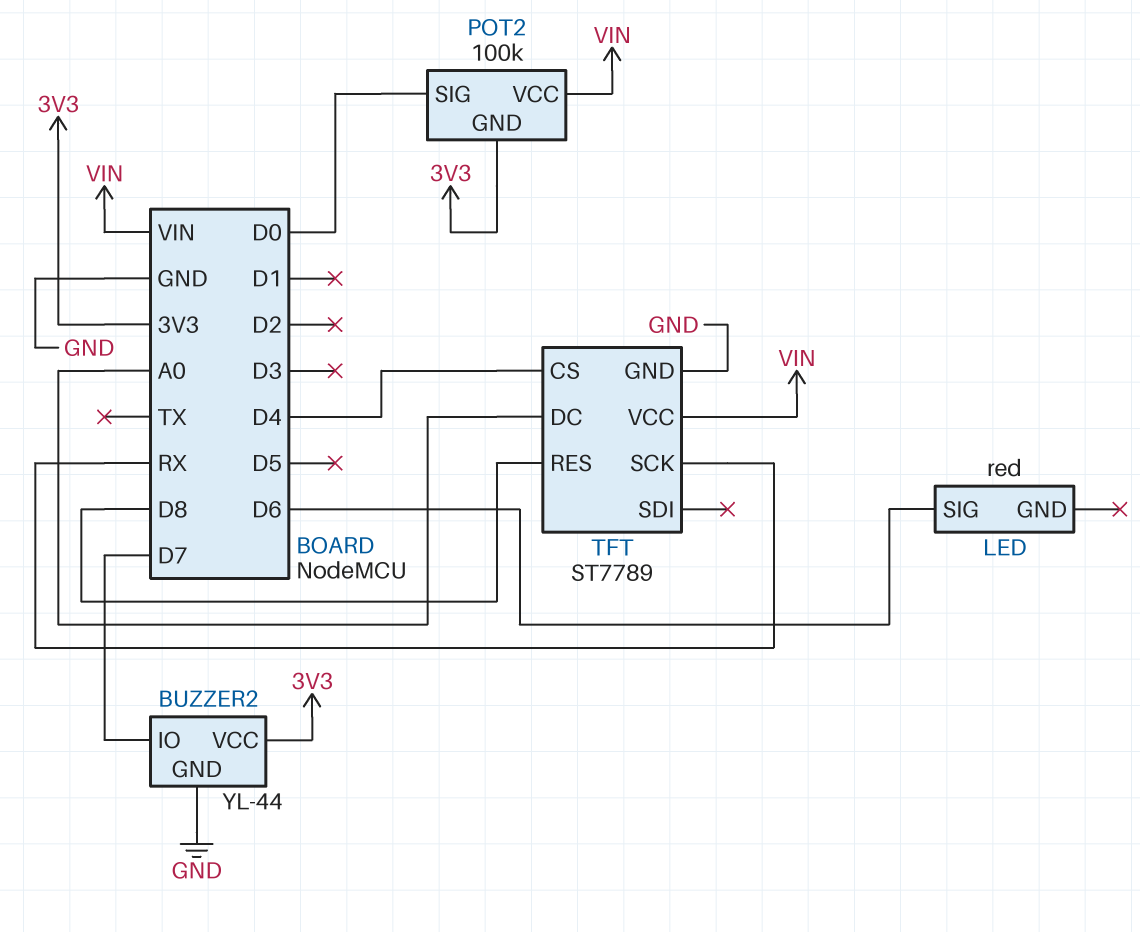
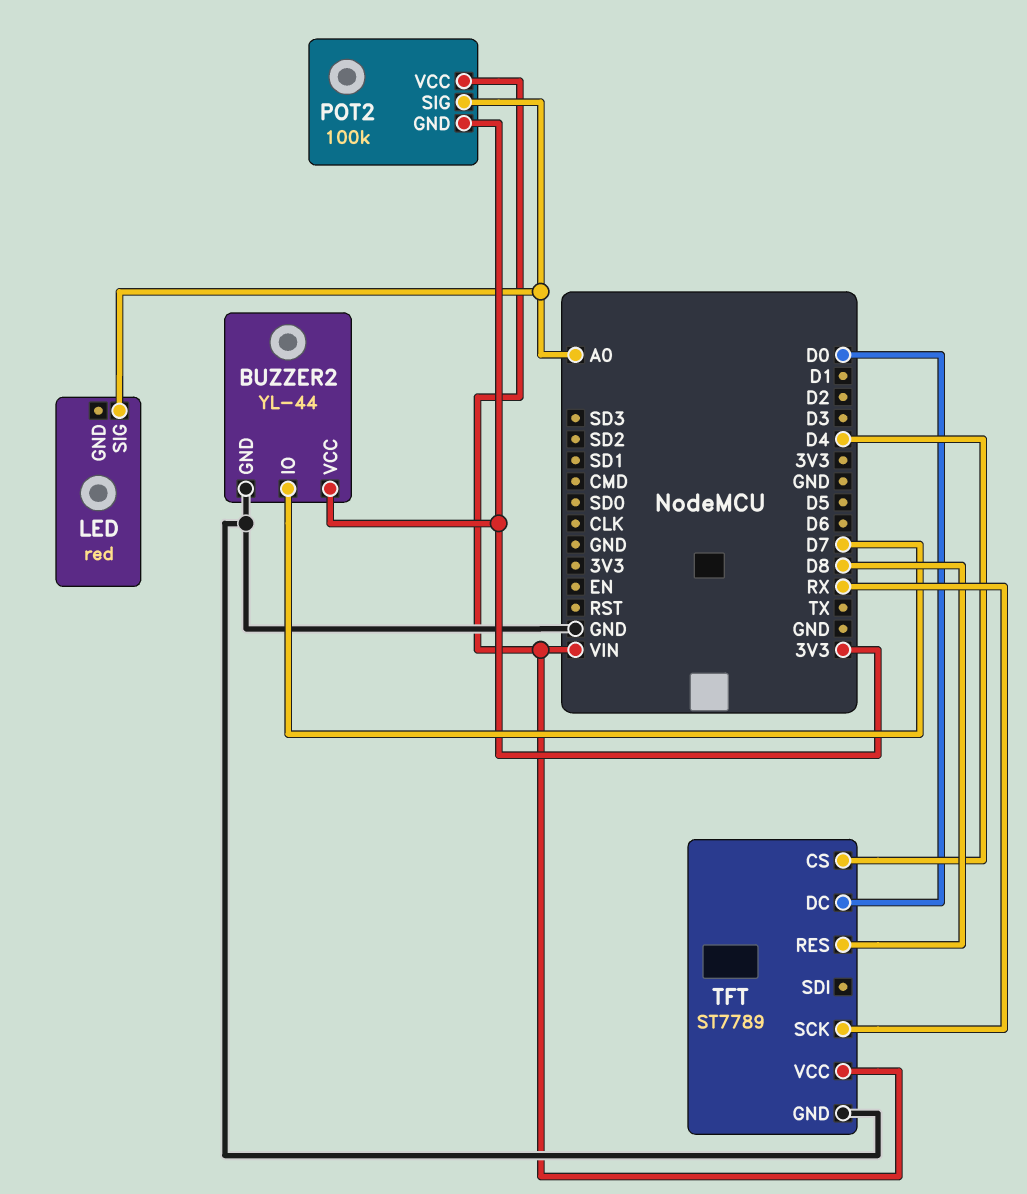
LED pin SIG: D6 -> A0
POT2 pin SIG: D0 -> A0
TFT pin DC: A0 -> D0

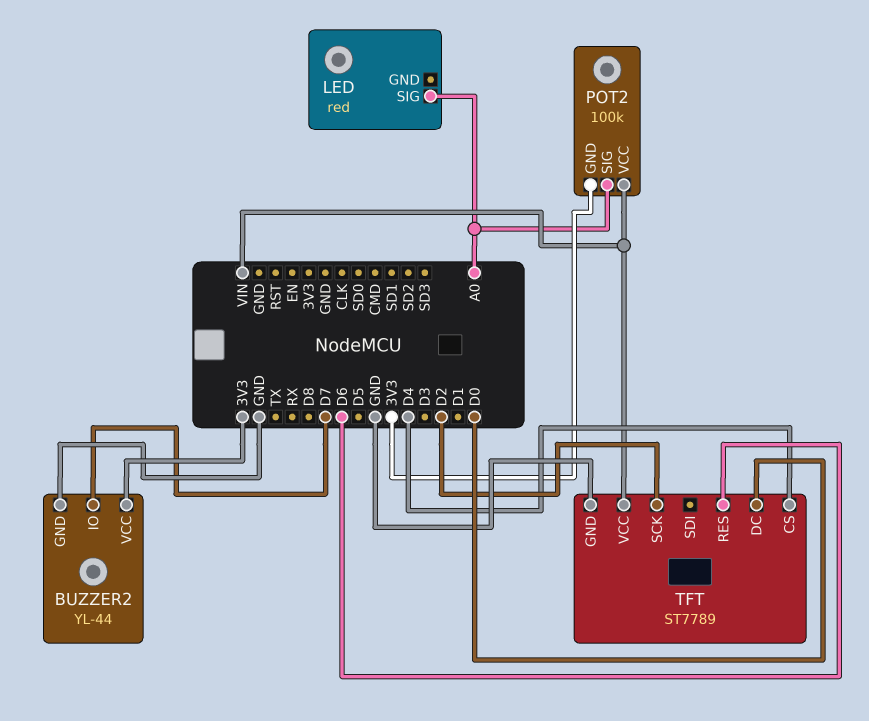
TFT pin RES: D8 -> D6
TFT pin SCK: RX -> D2

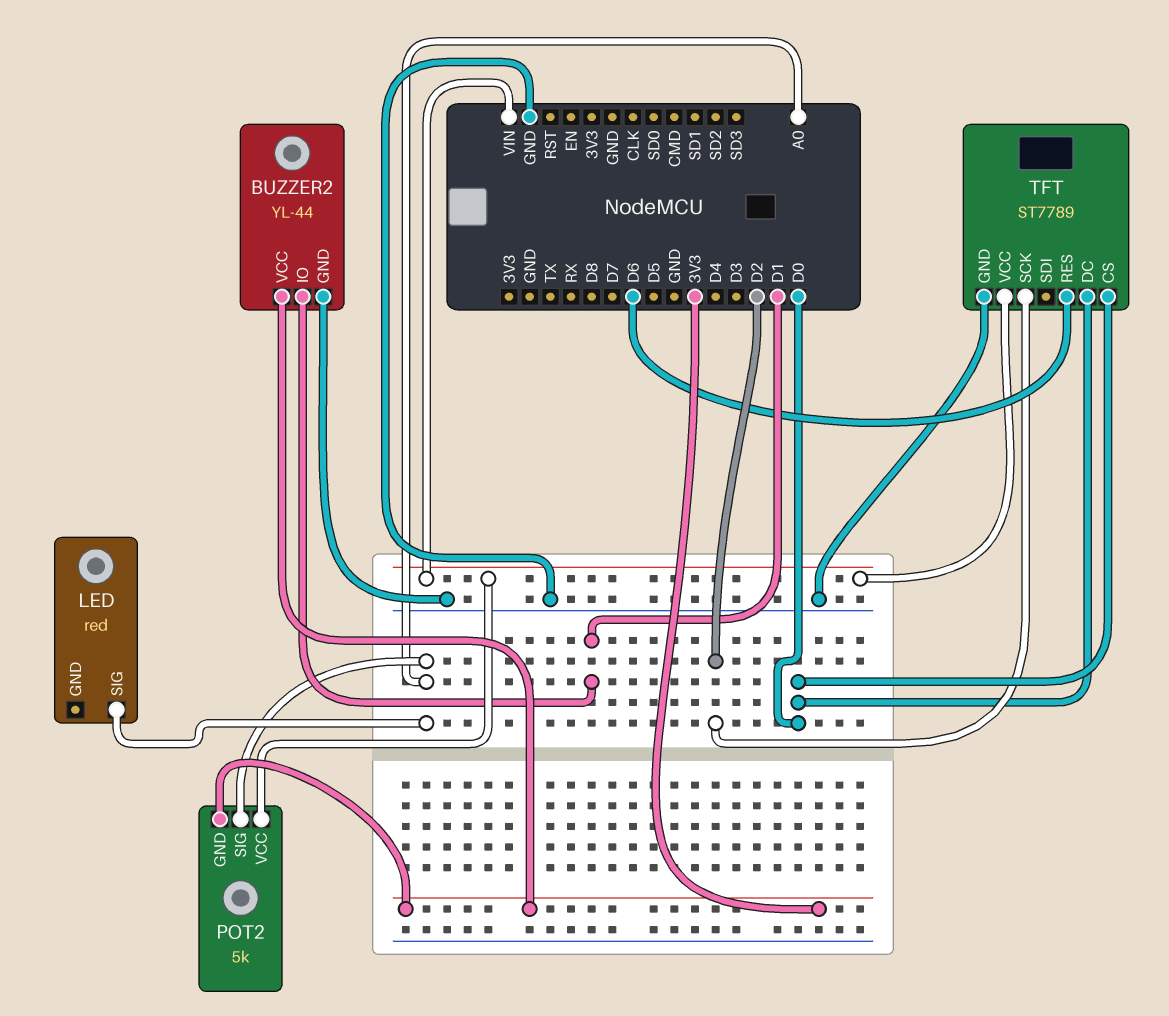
BUZZER2 pin IO: D7 -> D1
POT2: 100k -> 5k
TFT pin CS: D4 -> D0

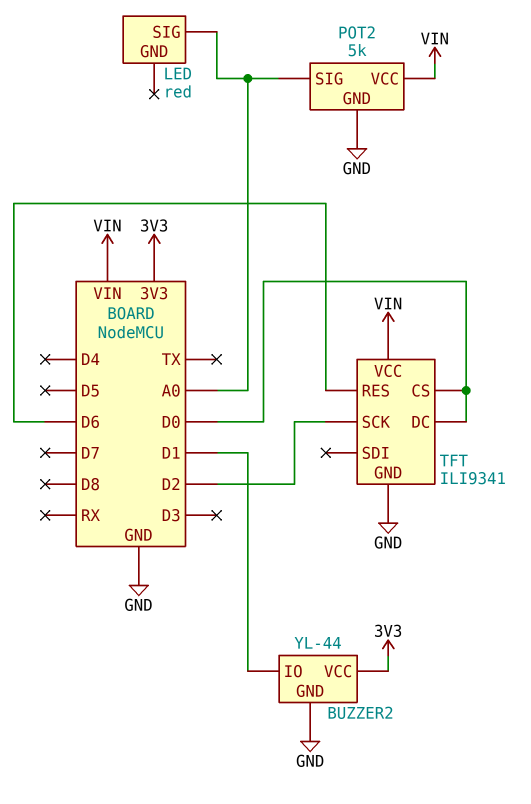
POT2 pin GND: 3V3 -> GND
TFT: ST7789 -> ILI9341

